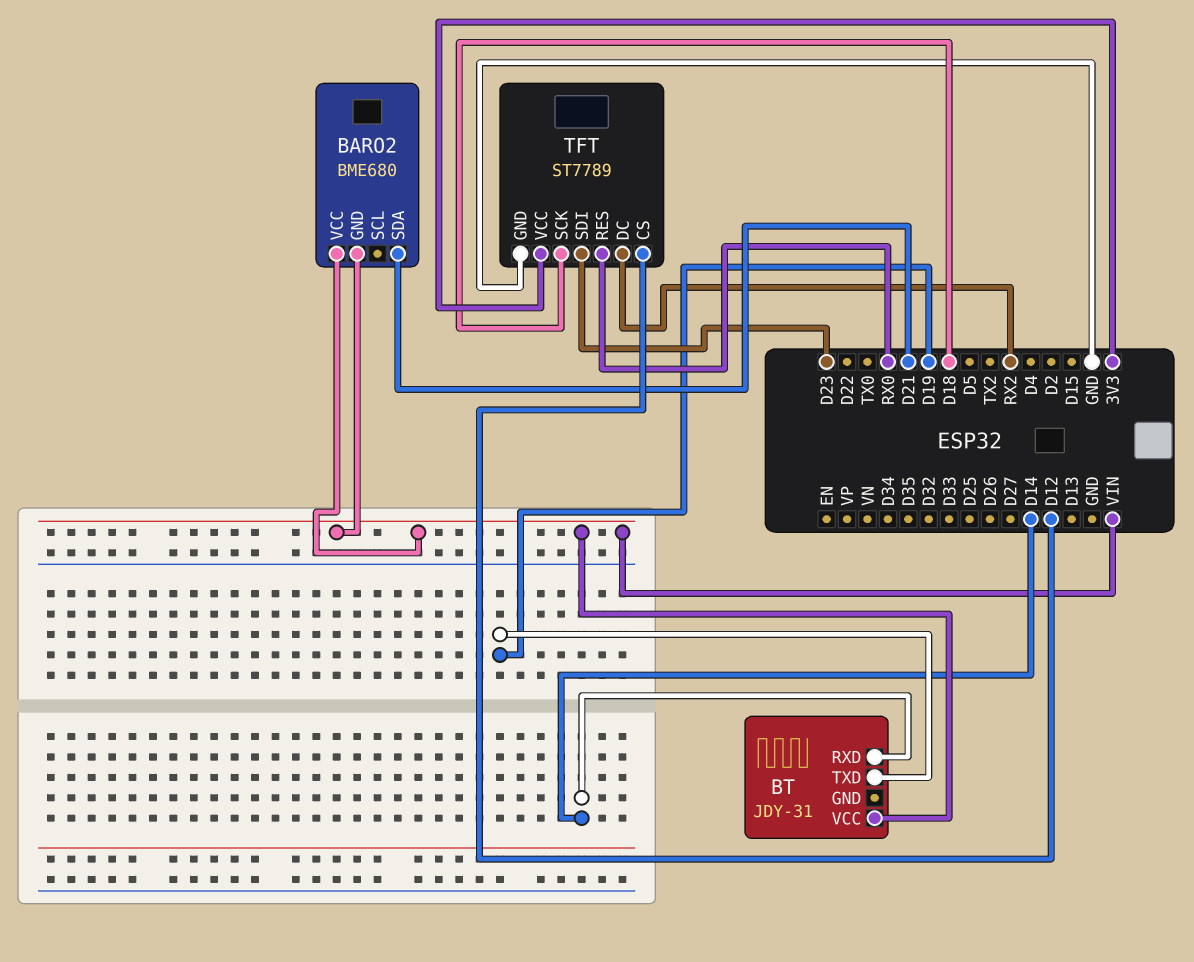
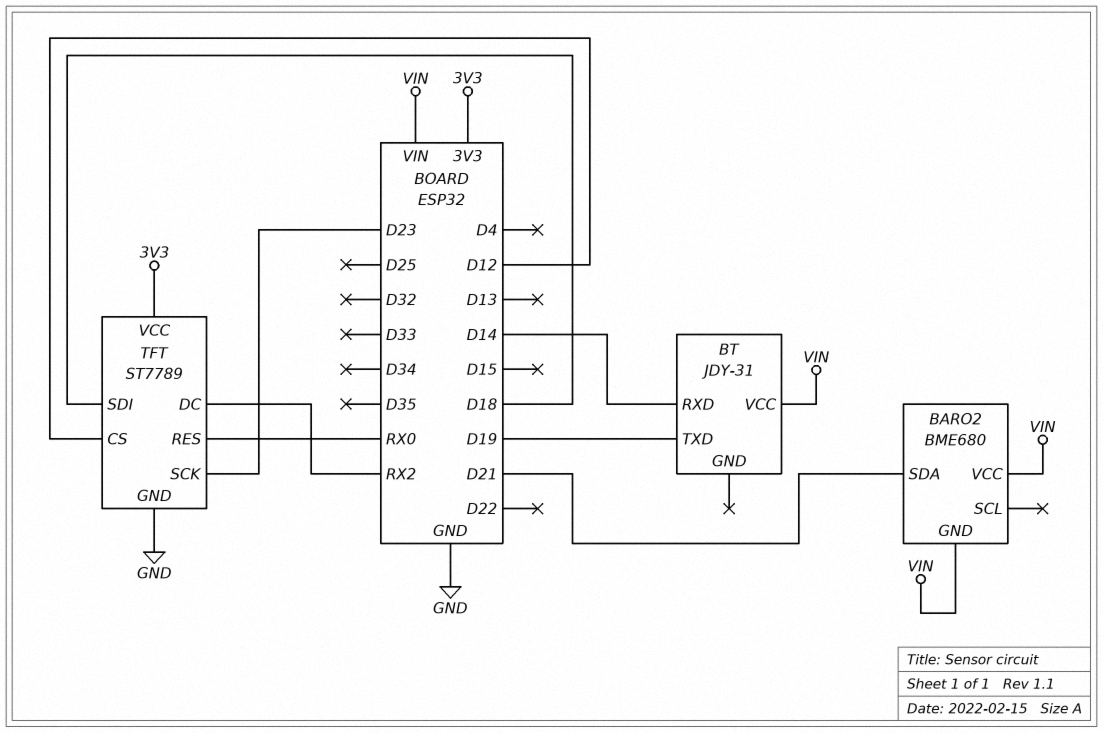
TFT pin SCK: D18 -> D23
TFT pin SDI: D23 -> D18

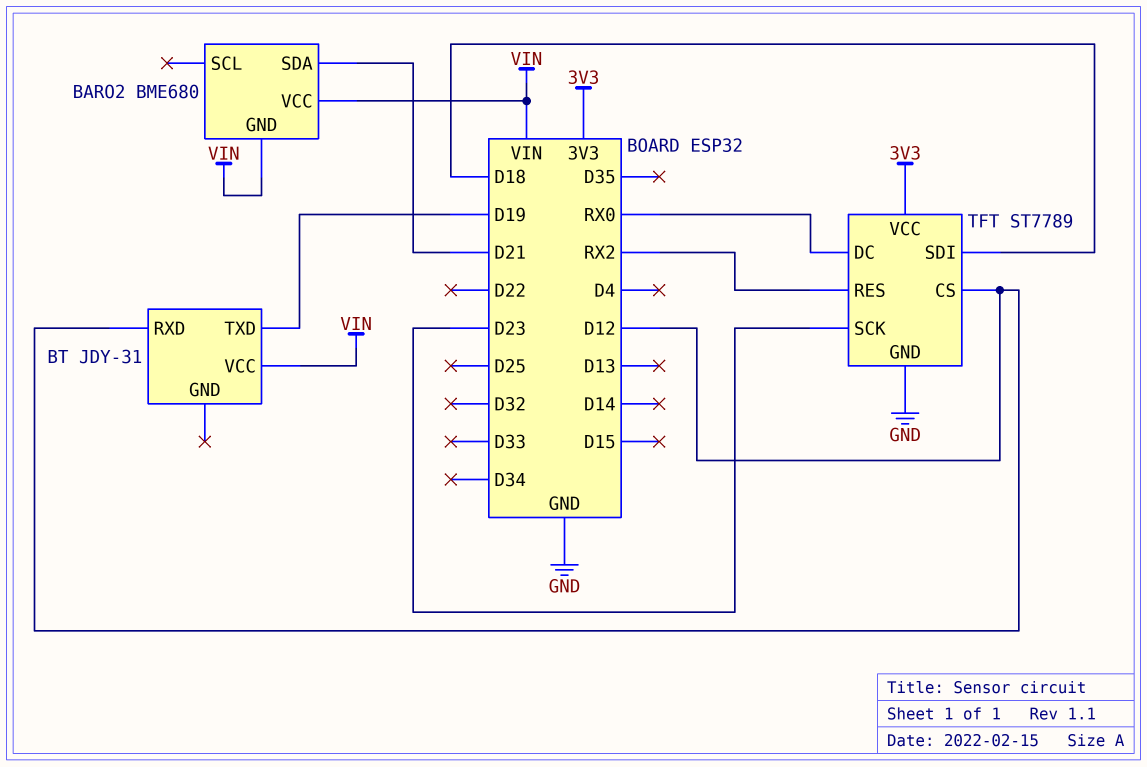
BT pin RXD: D14 -> D12
TFT pin DC: RX2 -> RX0
TFT pin RES: RX0 -> RX2

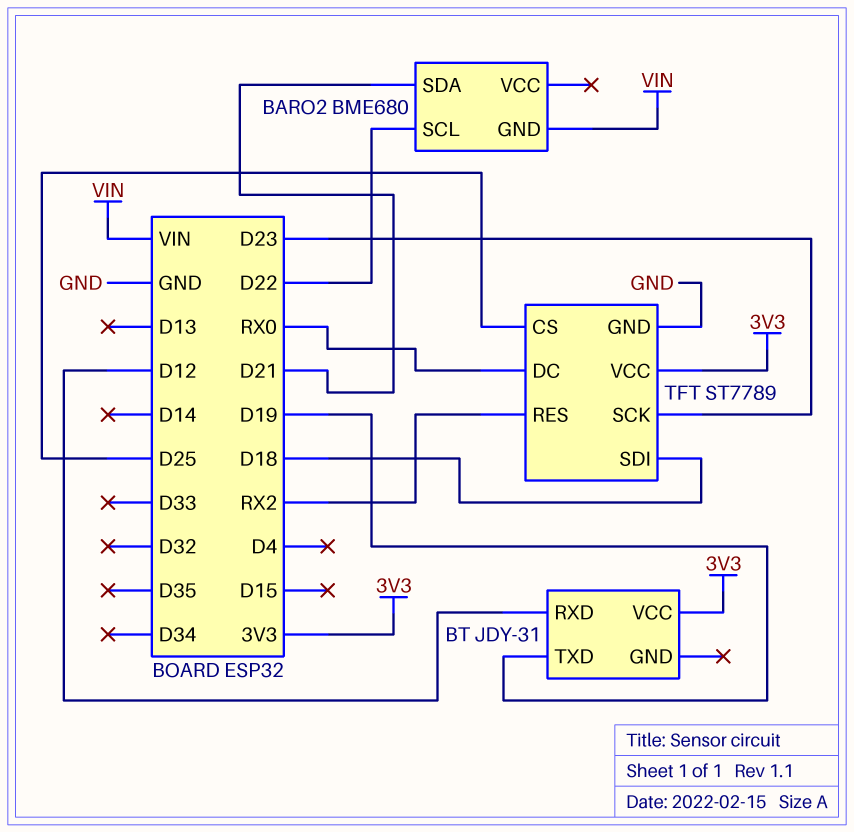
BARO2 pin SCL: none -> D22
BARO2 pin VCC: VIN -> none
BT pin VCC: VIN -> 3V3
TFT pin CS: D12 -> D25

